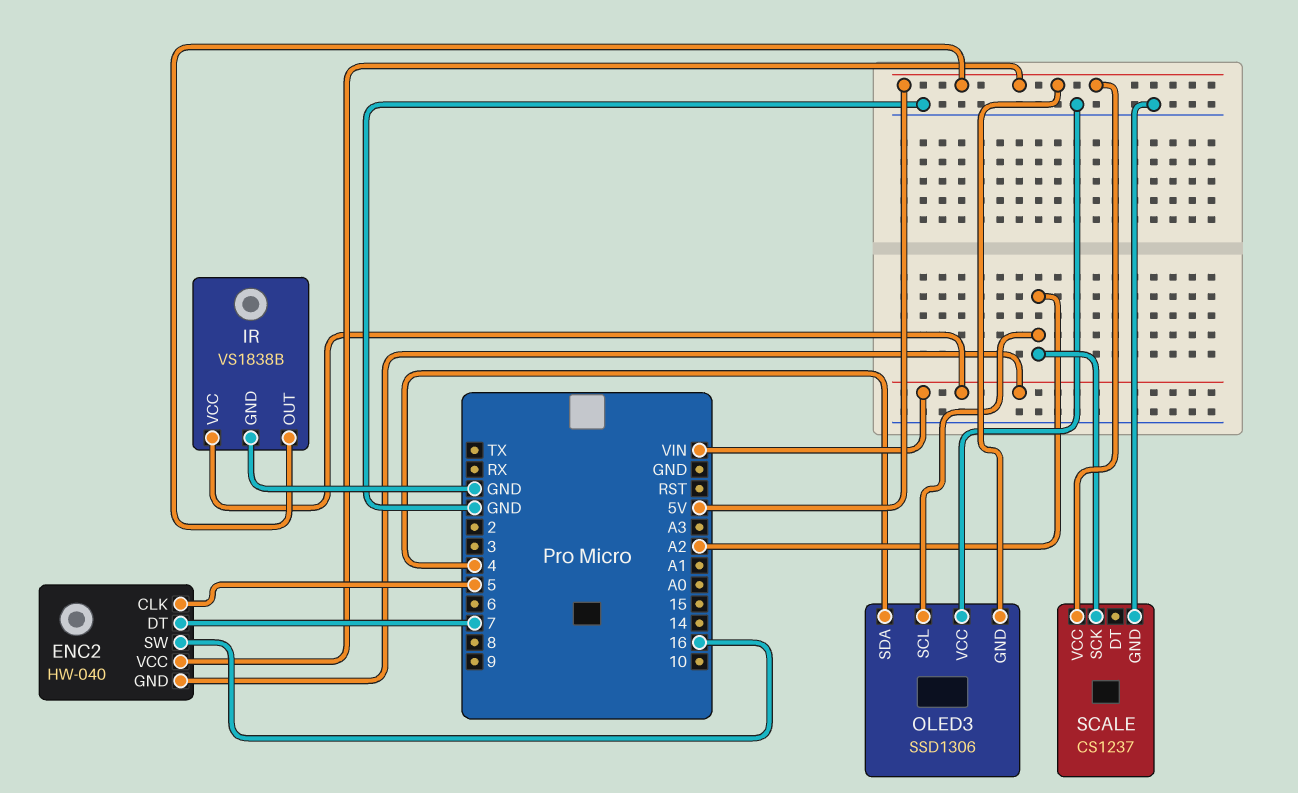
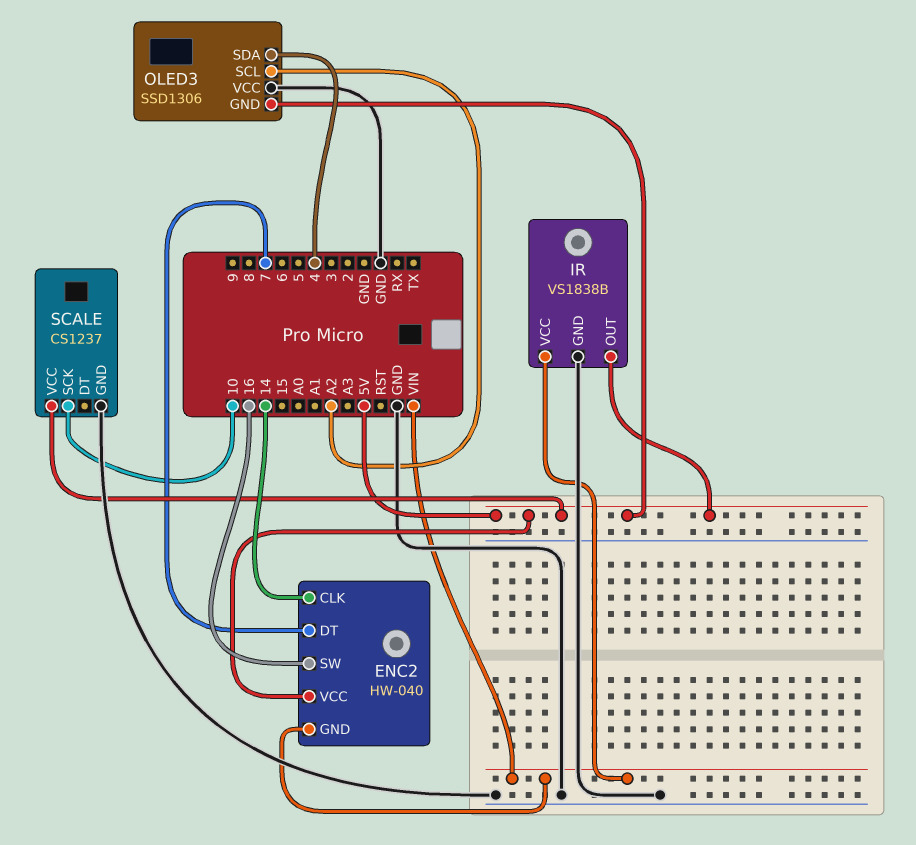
ENC2 pin CLK: 5 -> 14
SCALE pin SCK: A2 -> 10

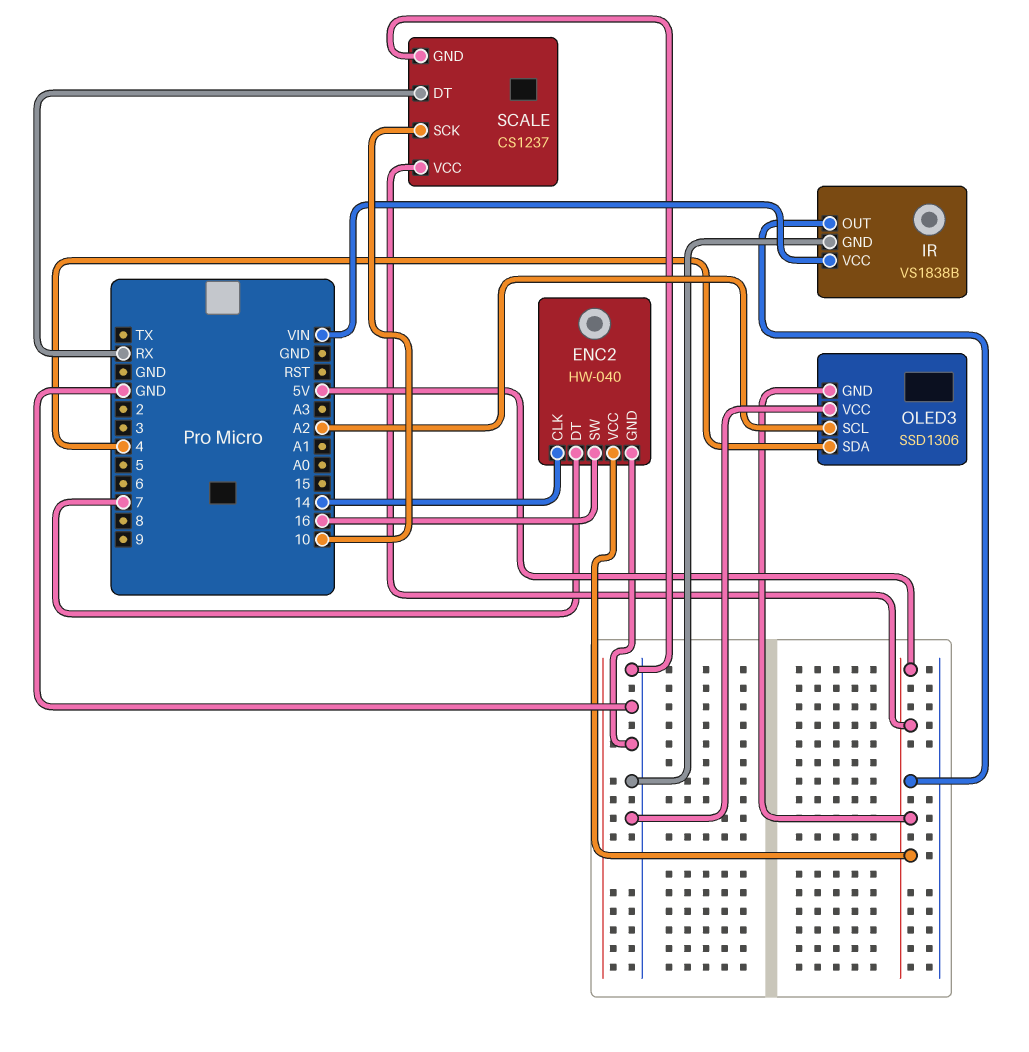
ENC2 pin GND: VIN -> GND
SCALE pin DT: none -> RX

